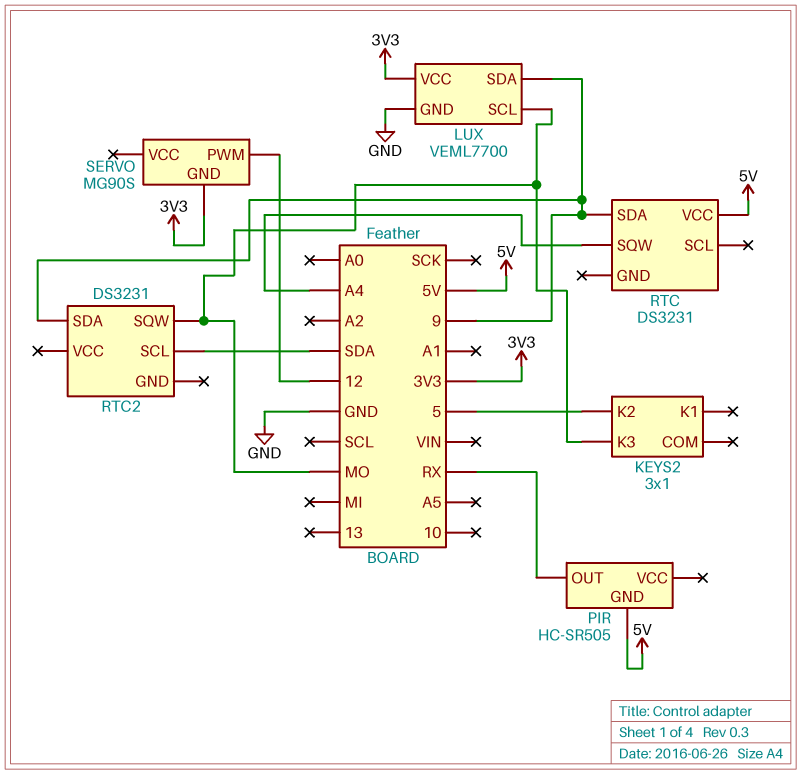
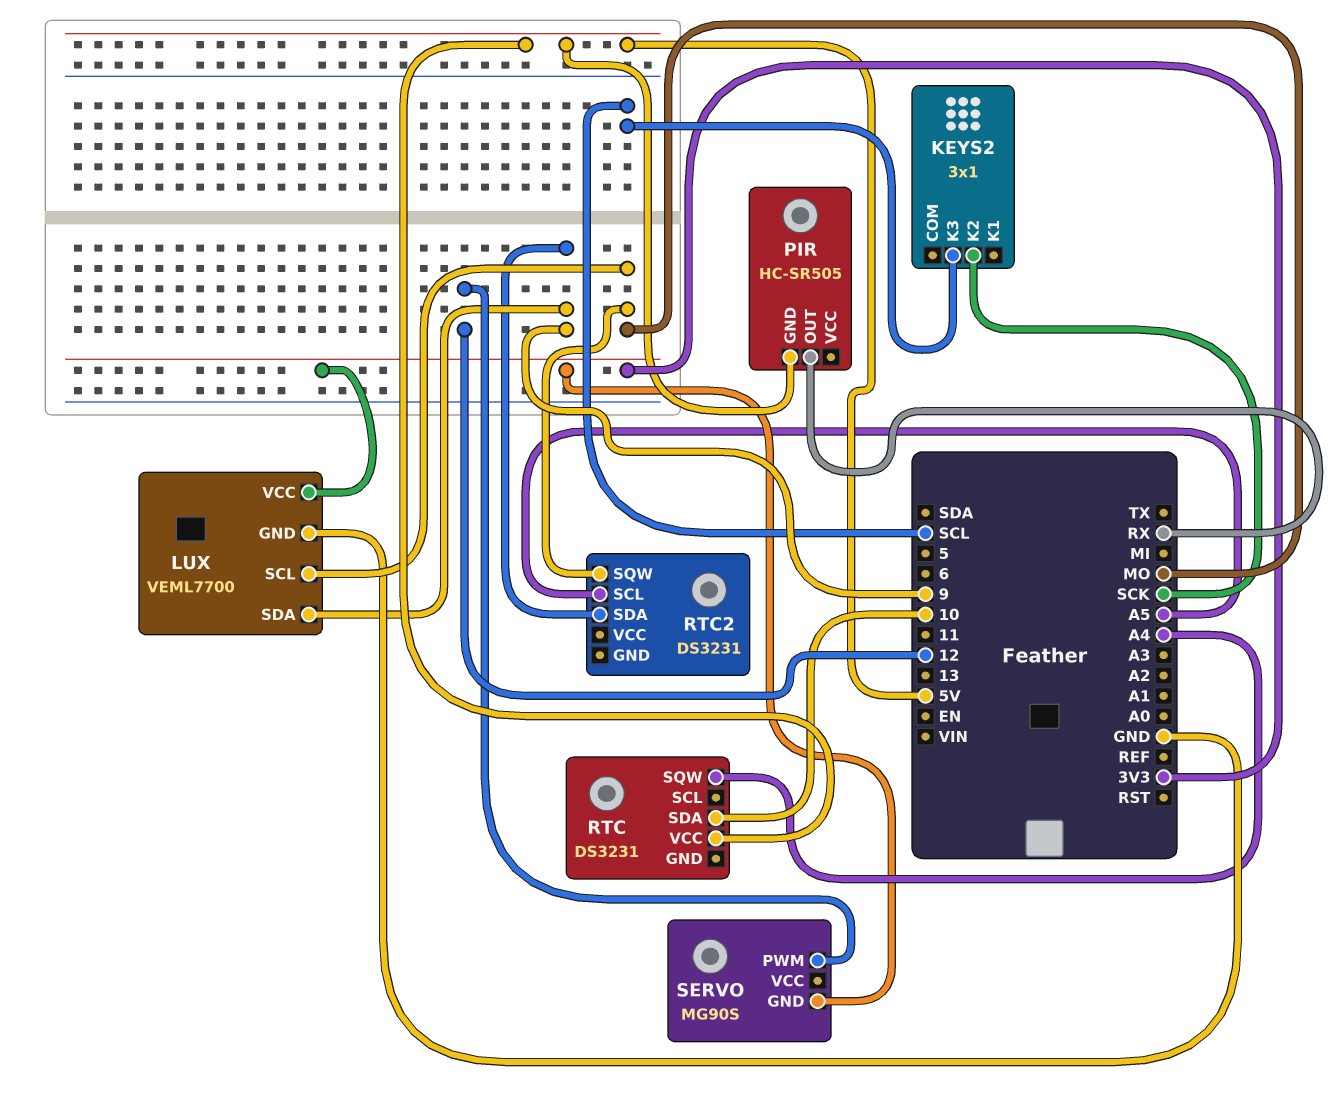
KEYS2 pin K2: 5 -> SCK
KEYS2 pin K3: MO -> SCL
RTC pin SDA: 9 -> 10
RTC2 pin SCL: SDA -> A5

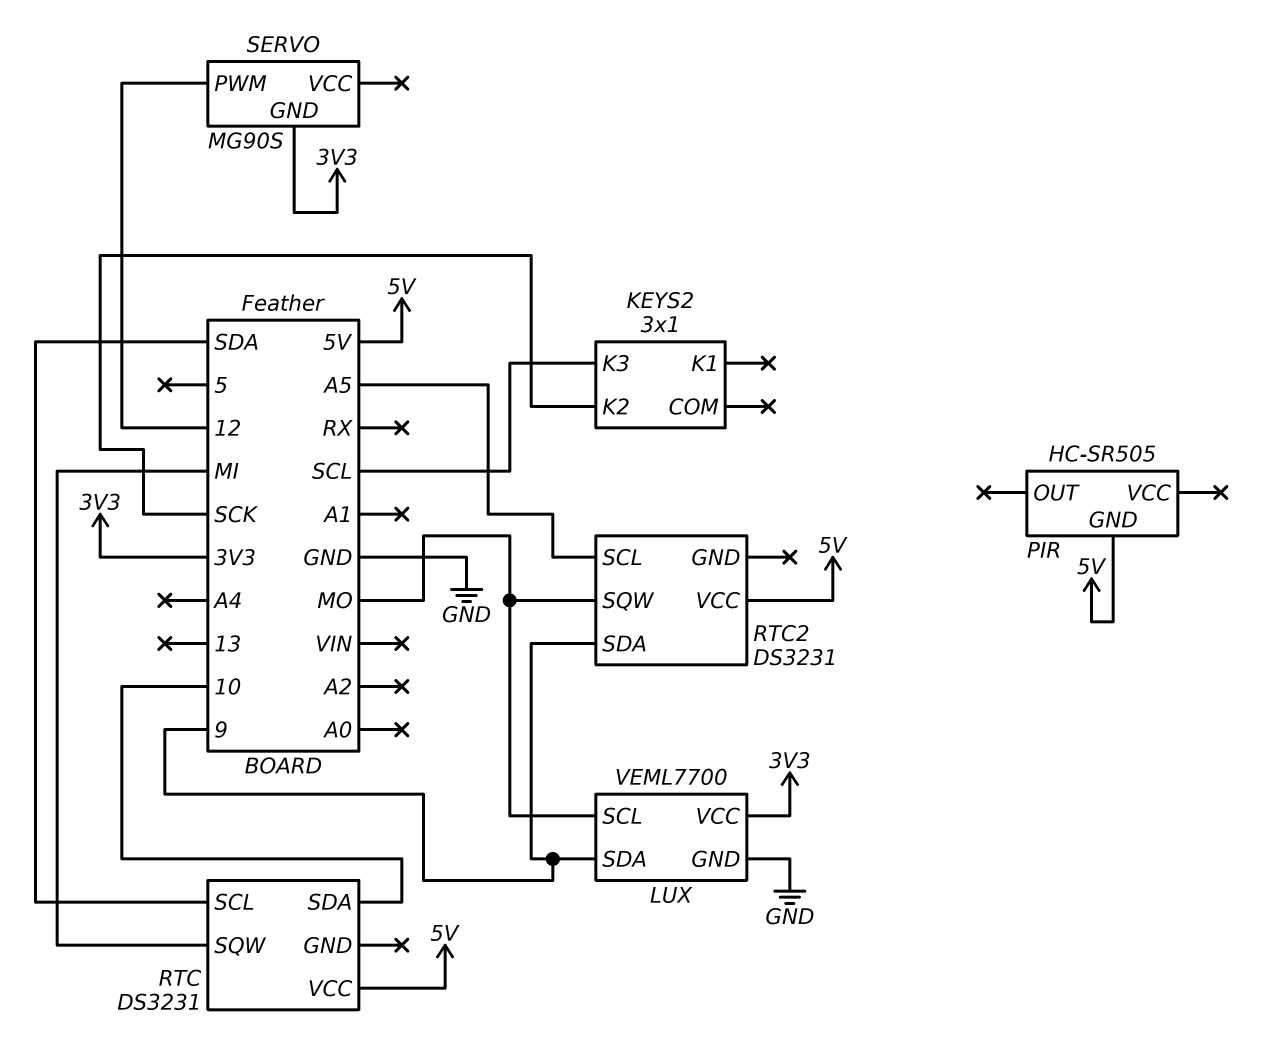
PIR pin OUT: RX -> none
RTC pin SCL: none -> SDA
RTC pin SQW: A4 -> MI
RTC2 pin VCC: none -> 5V

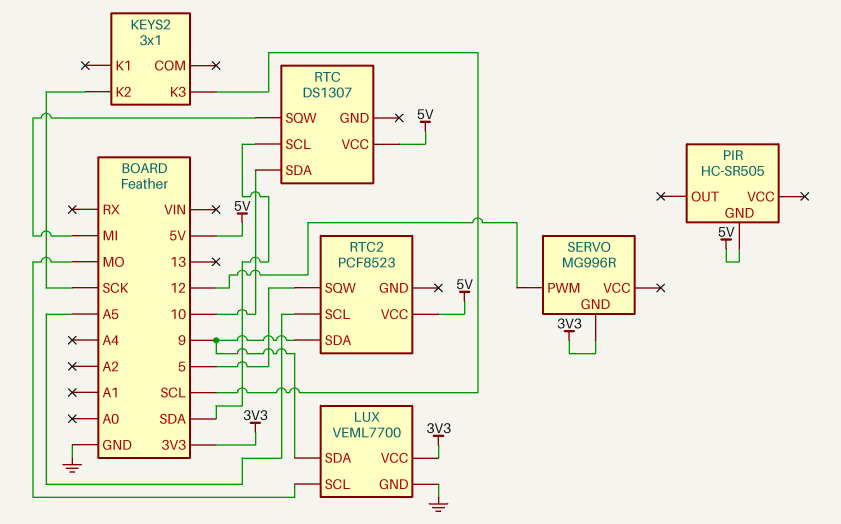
RTC: DS3231 -> DS1307
RTC2: DS3231 -> PCF8523
RTC2 pin SQW: MO -> 5
SERVO: MG90S -> MG996R

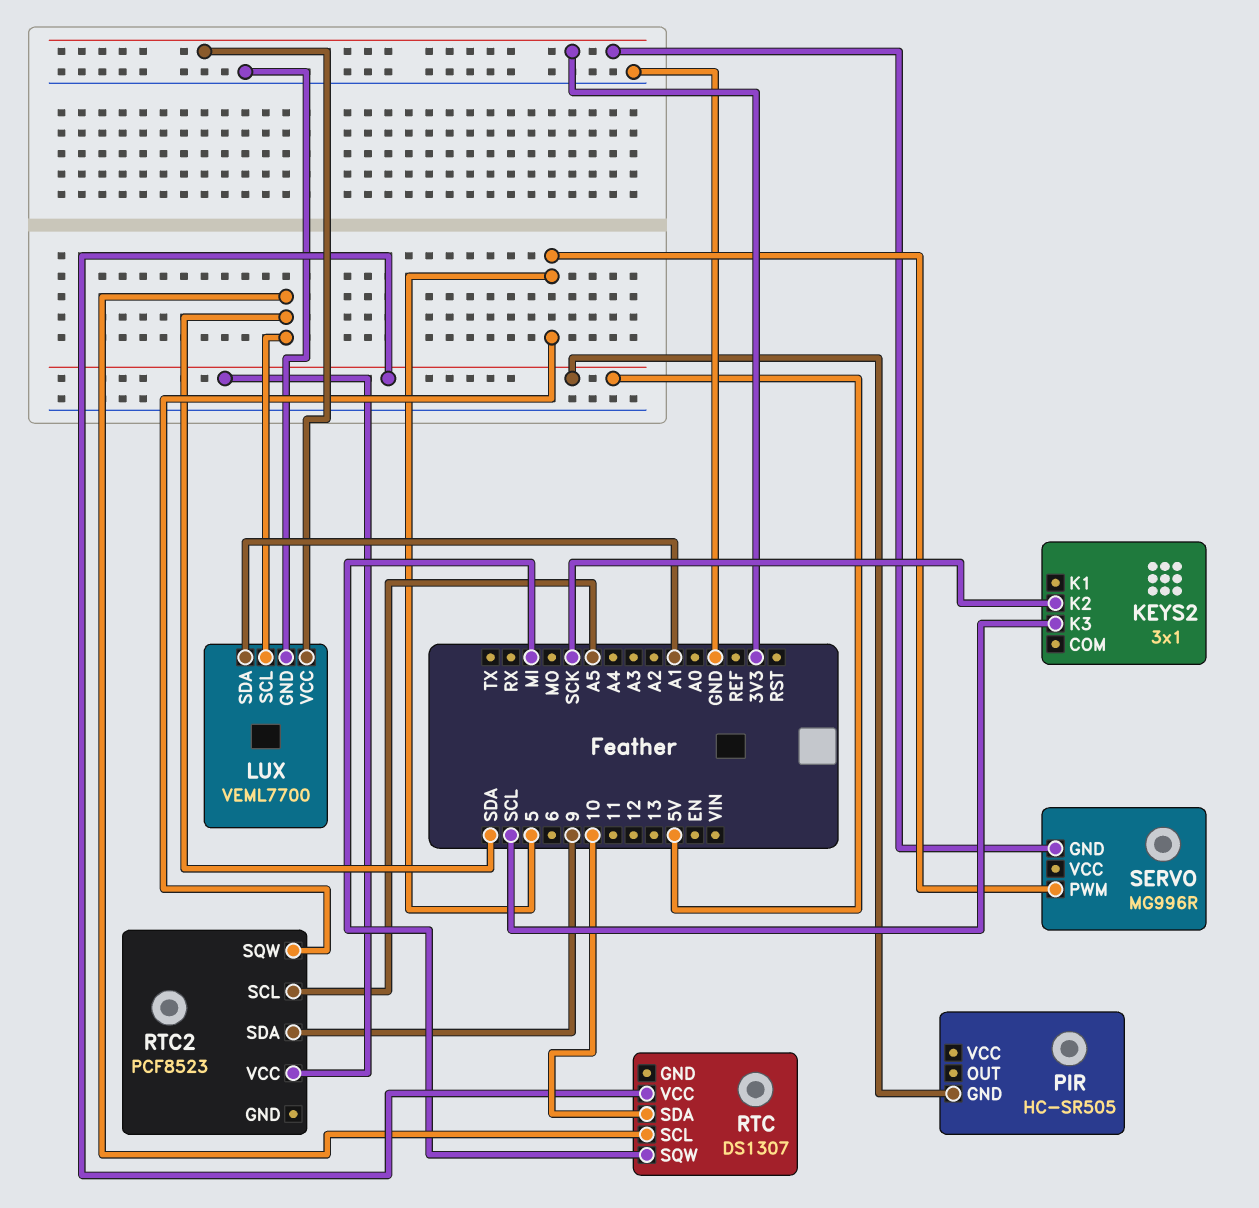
LUX pin SCL: MO -> SDA
LUX pin SDA: 9 -> A1
SERVO pin PWM: 12 -> 5

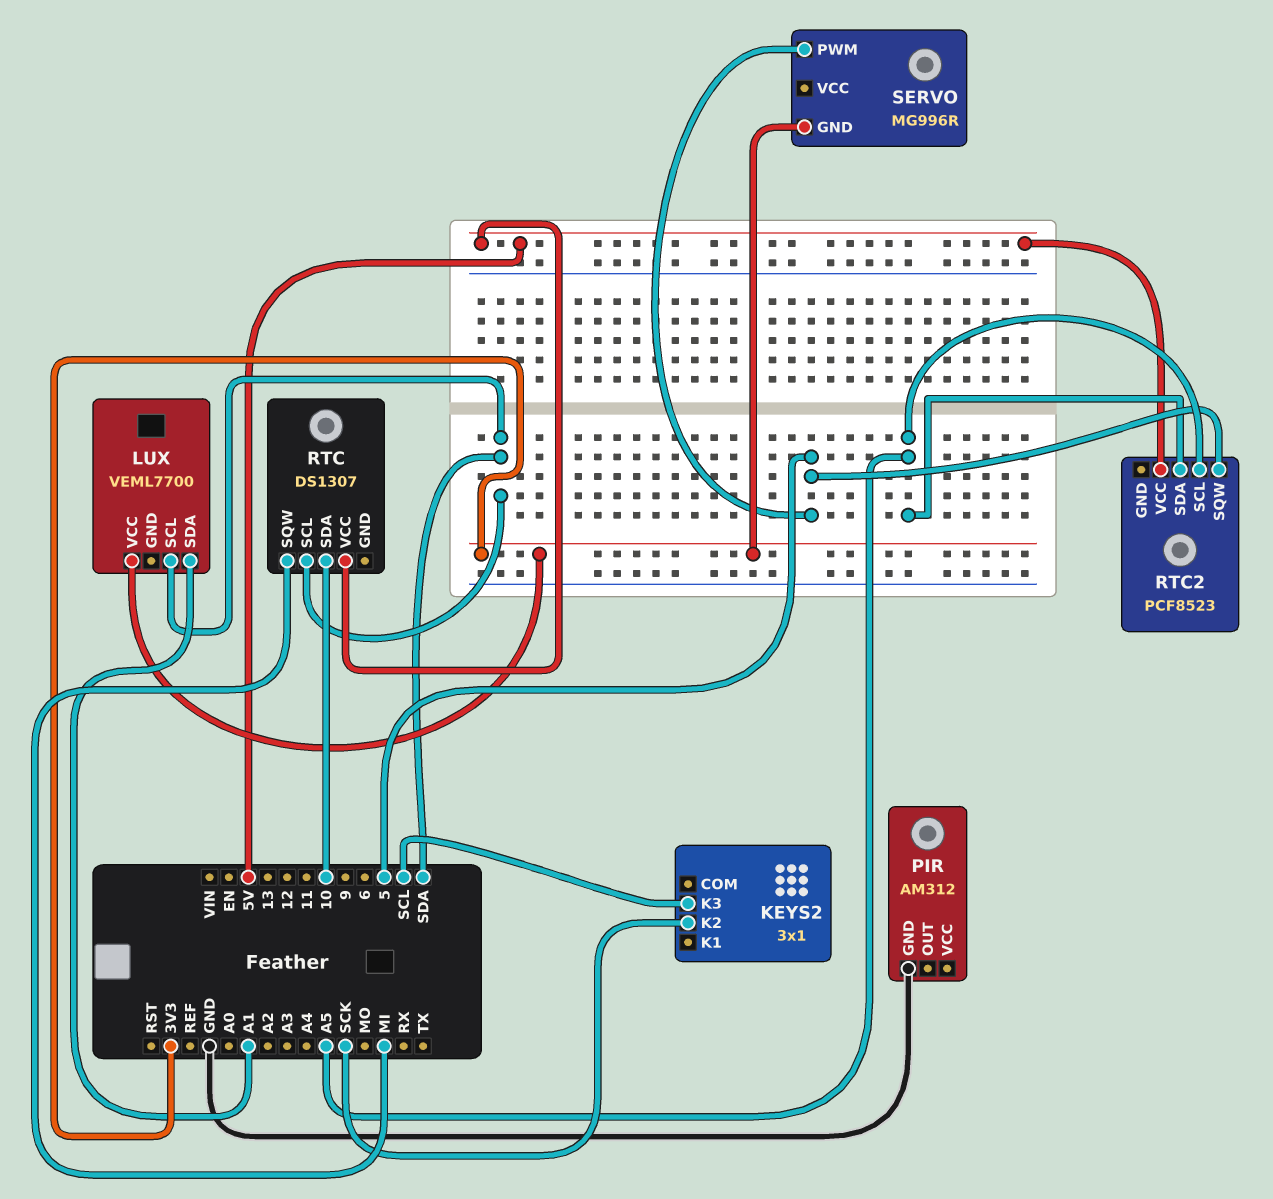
LUX pin GND: GND -> none
PIR: HC-SR505 -> AM312
PIR pin GND: 5V -> GND
RTC2 pin SDA: 9 -> A5

